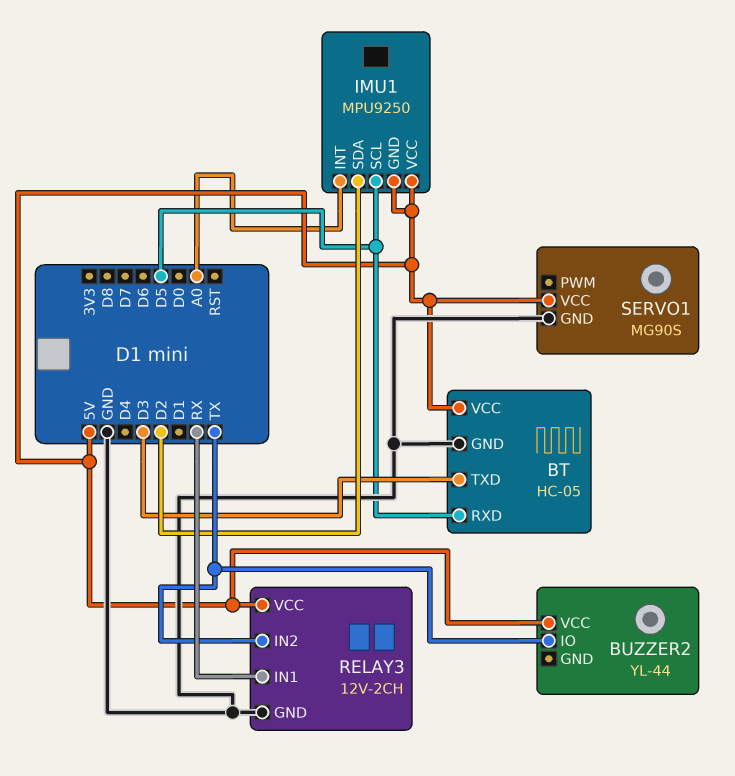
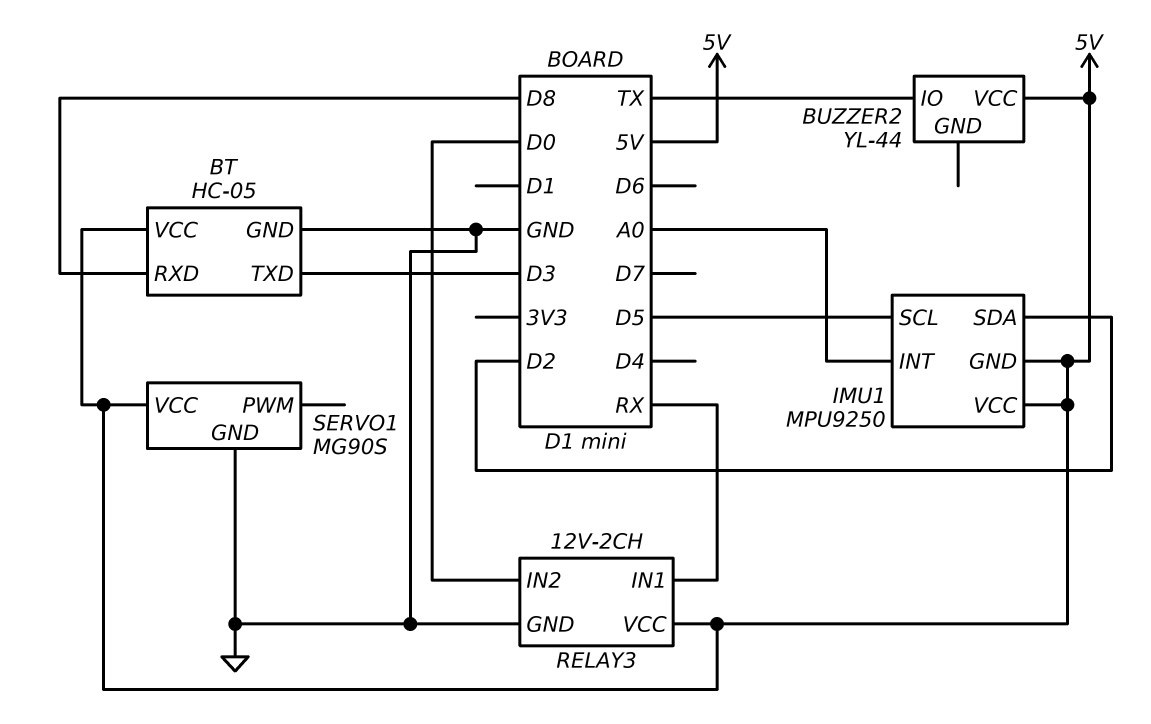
BT pin RXD: D5 -> D8
RELAY3 pin IN2: TX -> D0

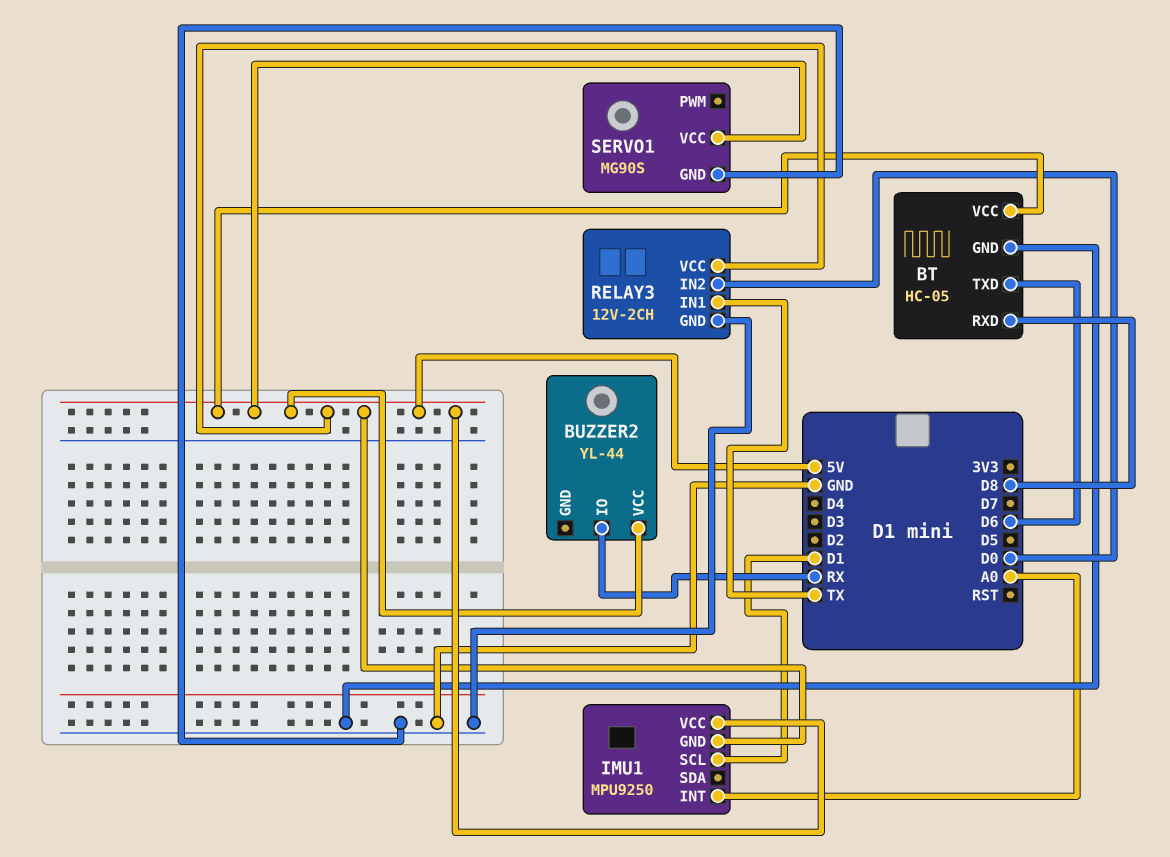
BT pin TXD: D3 -> D6
BUZZER2 pin IO: TX -> RX
IMU1 pin SCL: D5 -> D1
IMU1 pin SDA: D2 -> none
RELAY3 pin IN1: RX -> TX

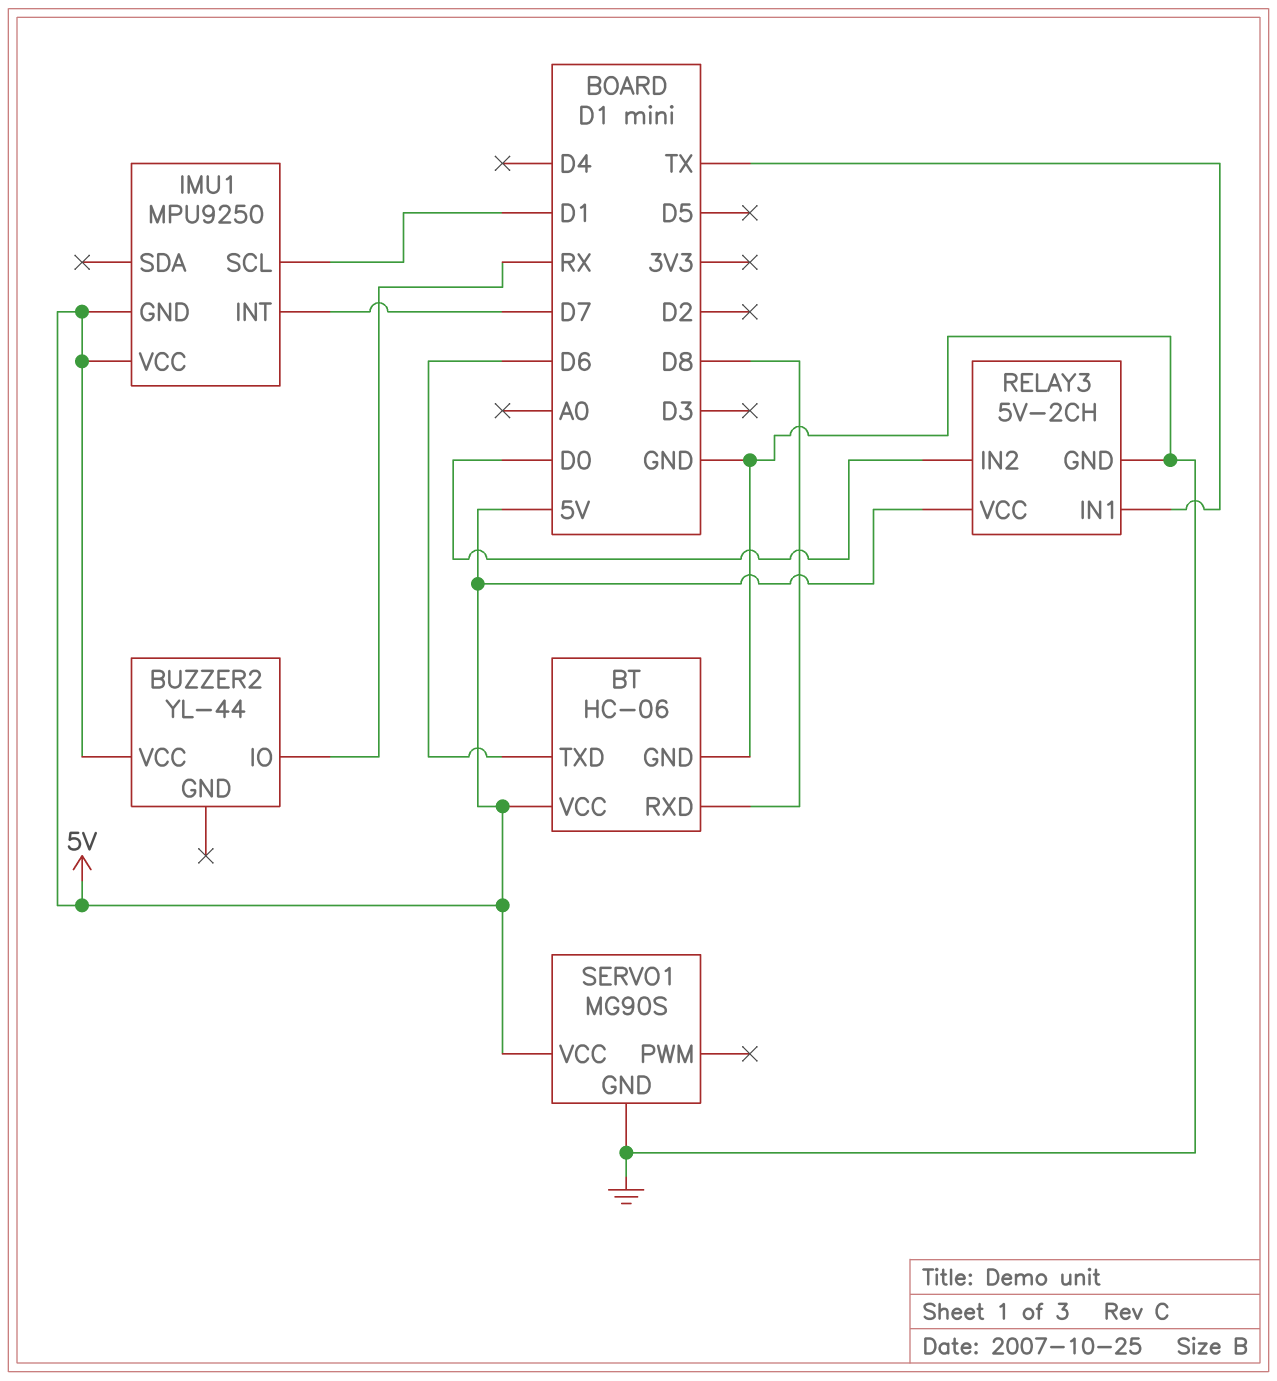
BT: HC-05 -> HC-06
IMU1 pin INT: A0 -> D7
RELAY3: 12V-2CH -> 5V-2CH

